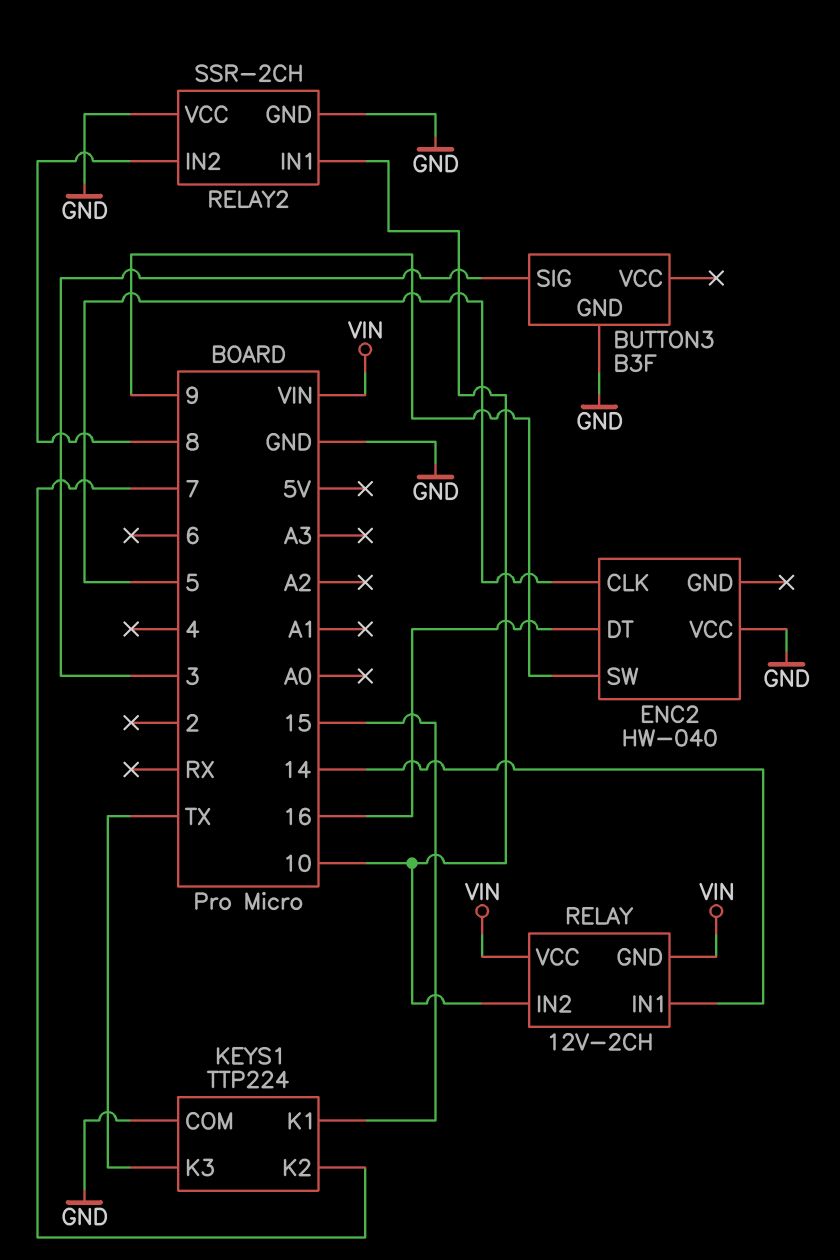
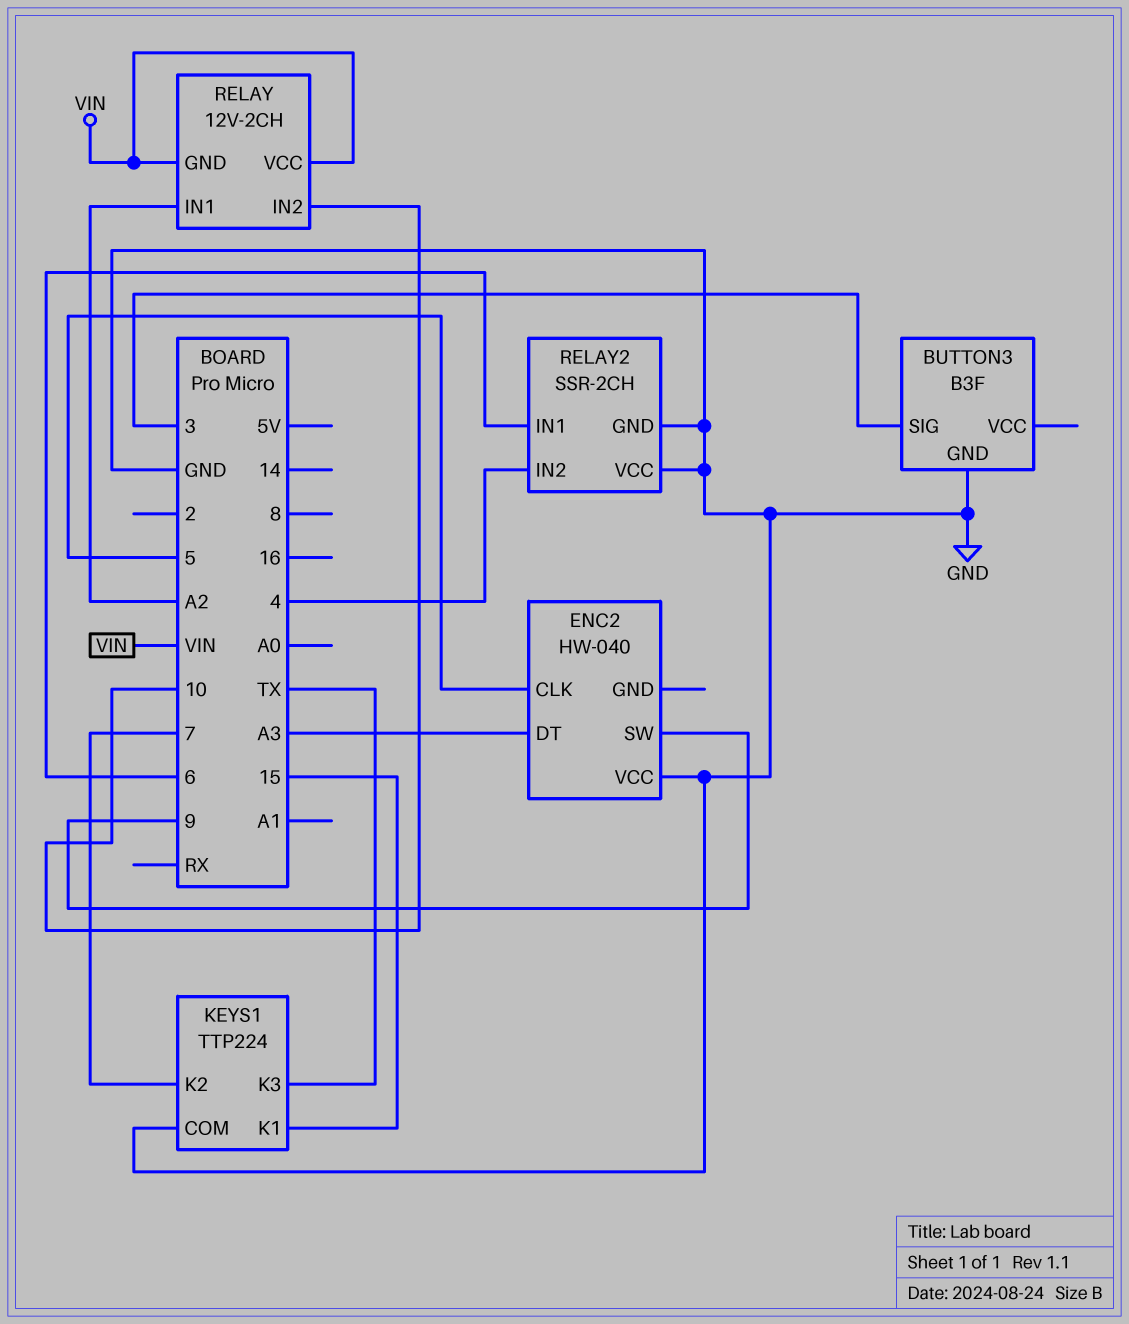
ENC2 pin DT: 16 -> A3
RELAY pin IN1: 14 -> A2
RELAY2 pin IN1: 10 -> 6
RELAY2 pin IN2: 8 -> 4

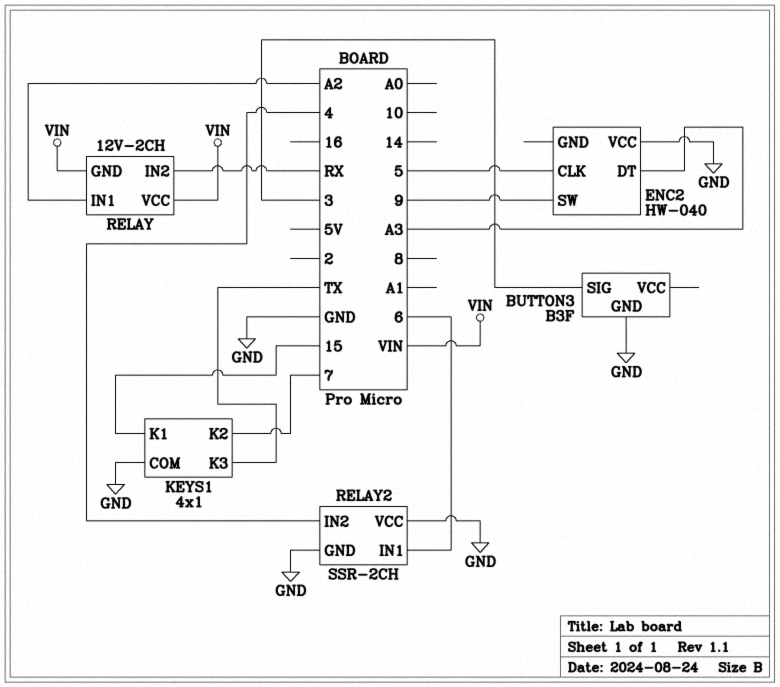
KEYS1: TTP224 -> 4x1
RELAY pin IN2: 10 -> RX

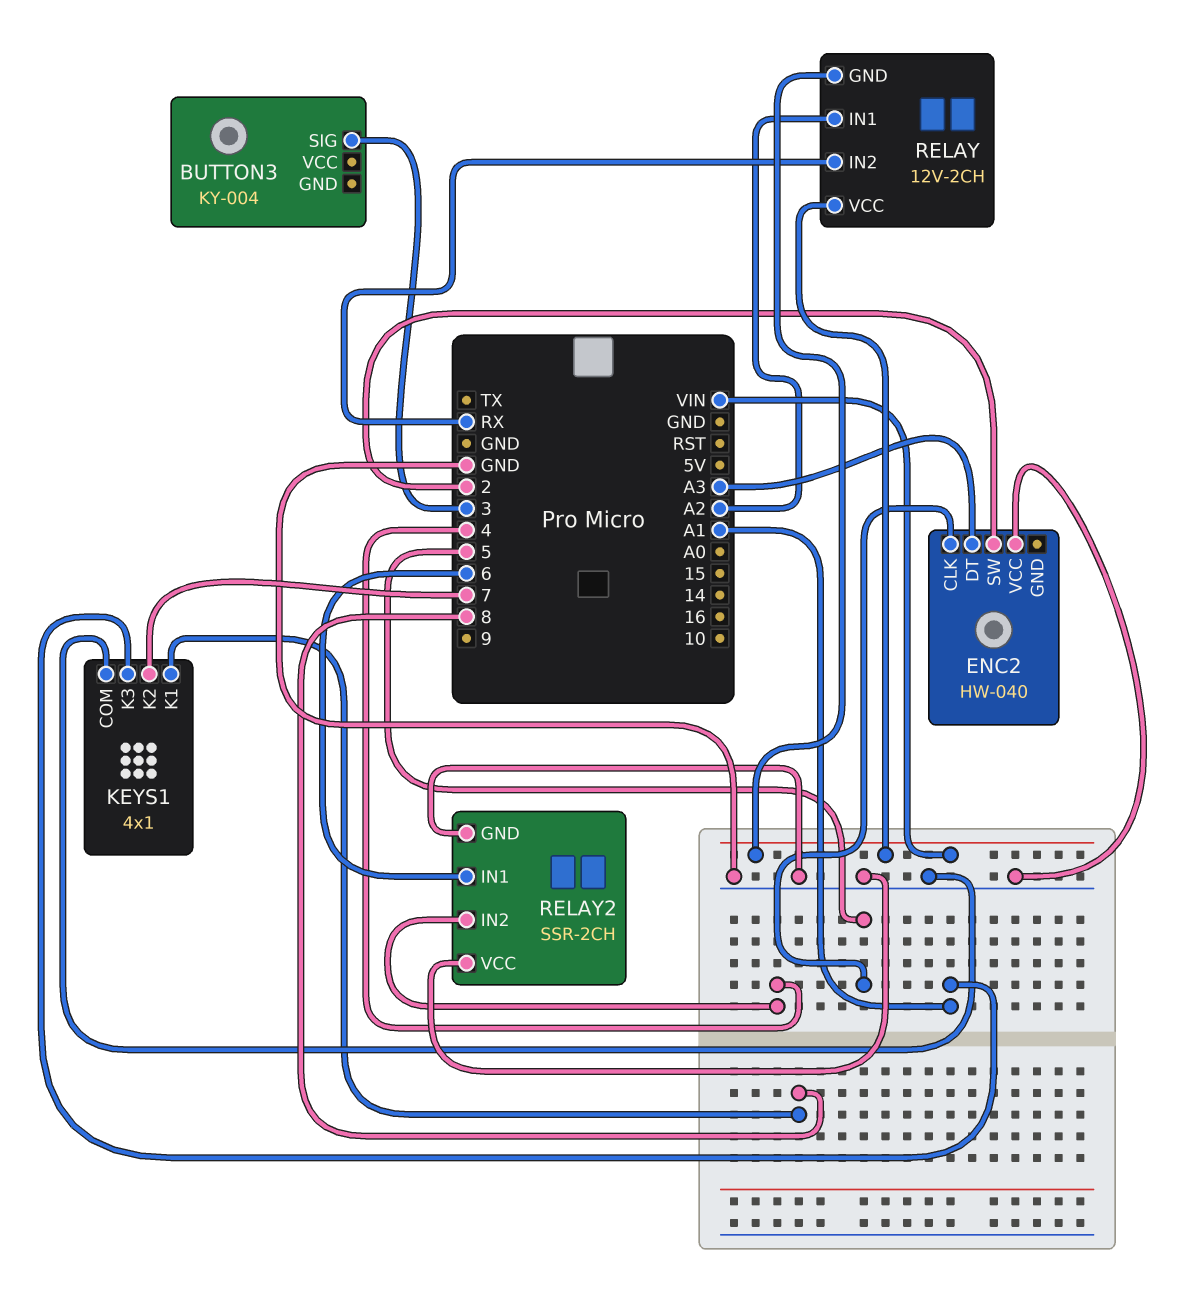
BUTTON3: B3F -> KY-004
BUTTON3 pin GND: GND -> none
ENC2 pin SW: 9 -> 2
KEYS1 pin K1: 15 -> 8
KEYS1 pin K3: TX -> A1

